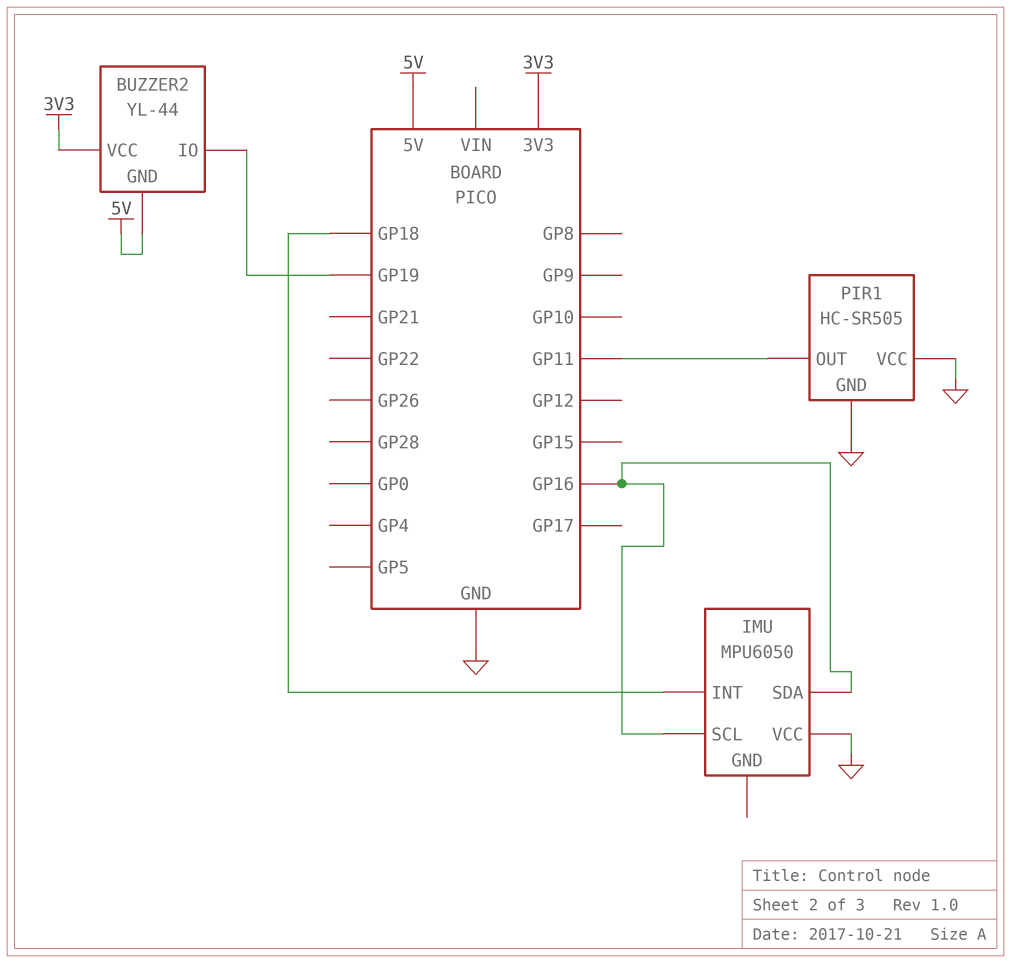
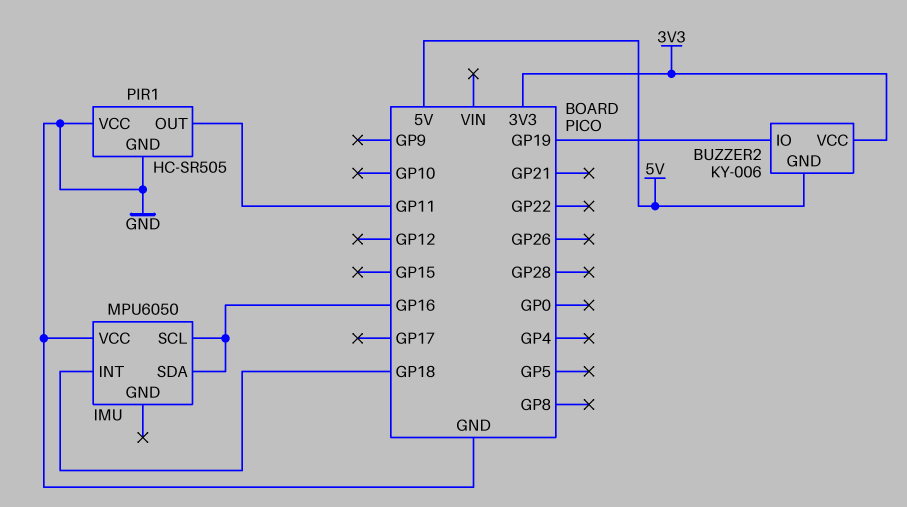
BUZZER2: YL-44 -> KY-006

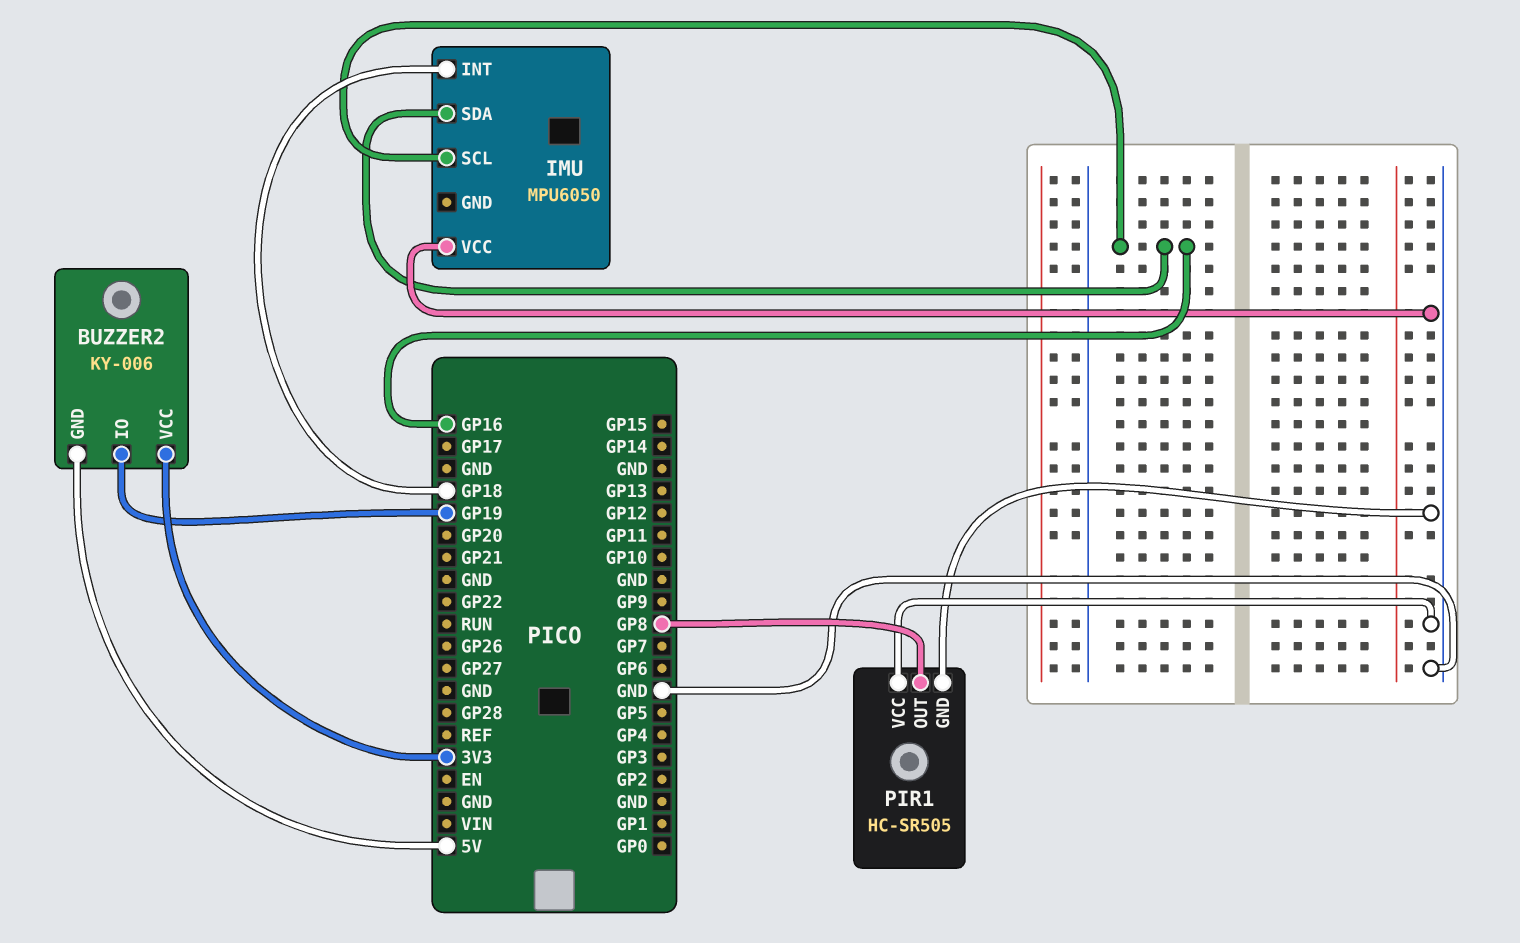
PIR1 pin OUT: GP11 -> GP8

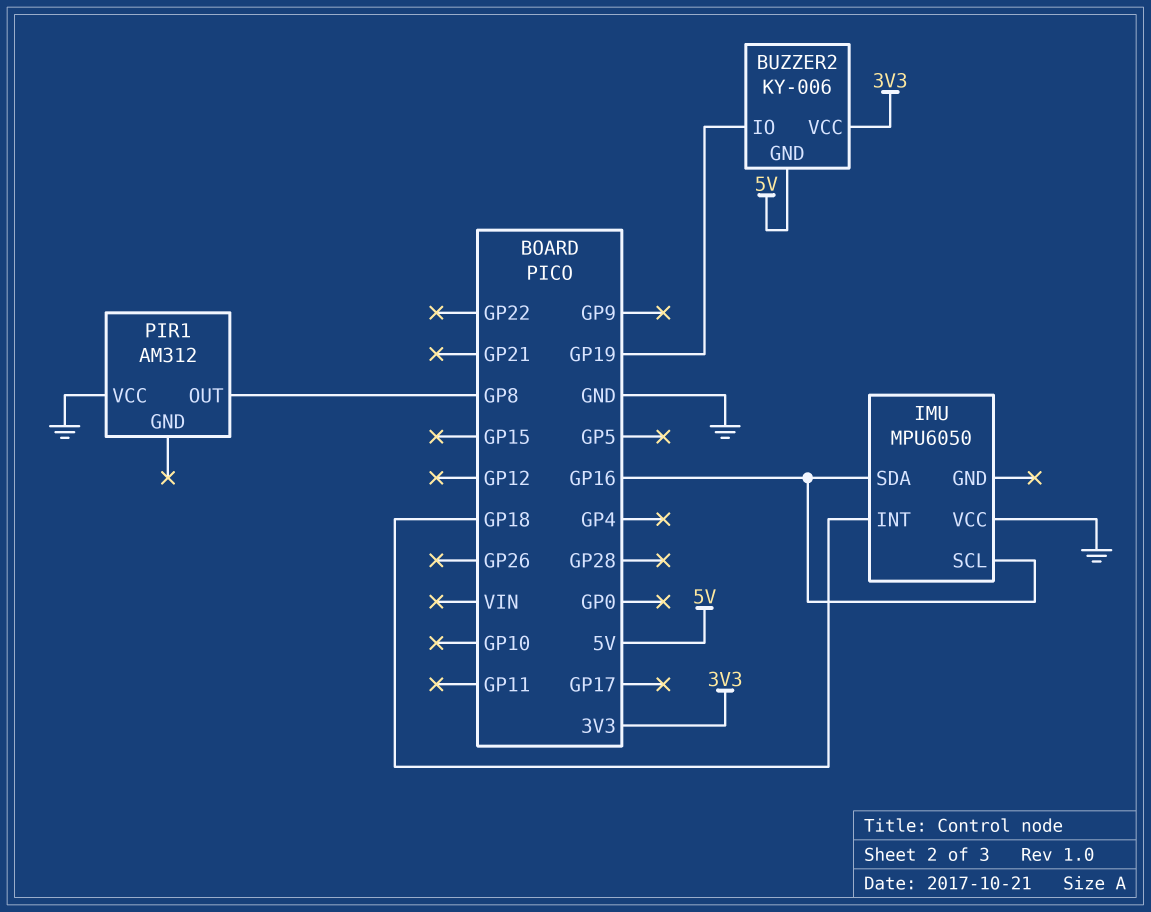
PIR1: HC-SR505 -> AM312
PIR1 pin GND: GND -> none

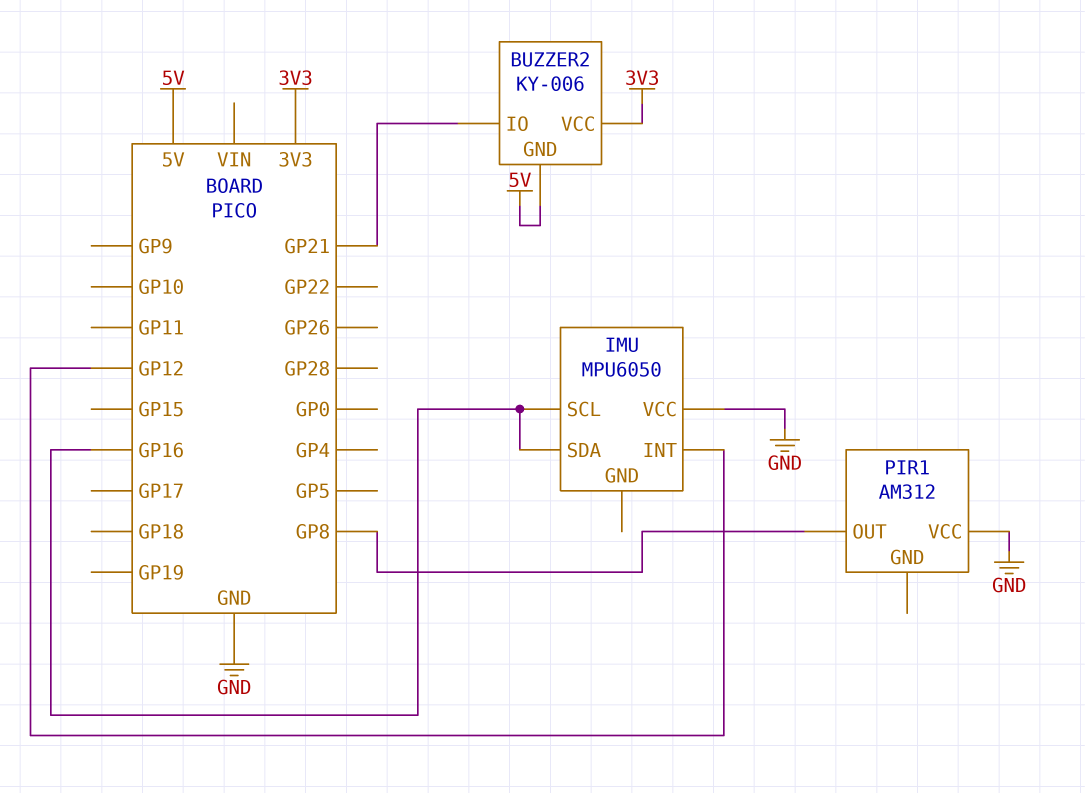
BUZZER2 pin IO: GP19 -> GP21
IMU pin INT: GP18 -> GP12

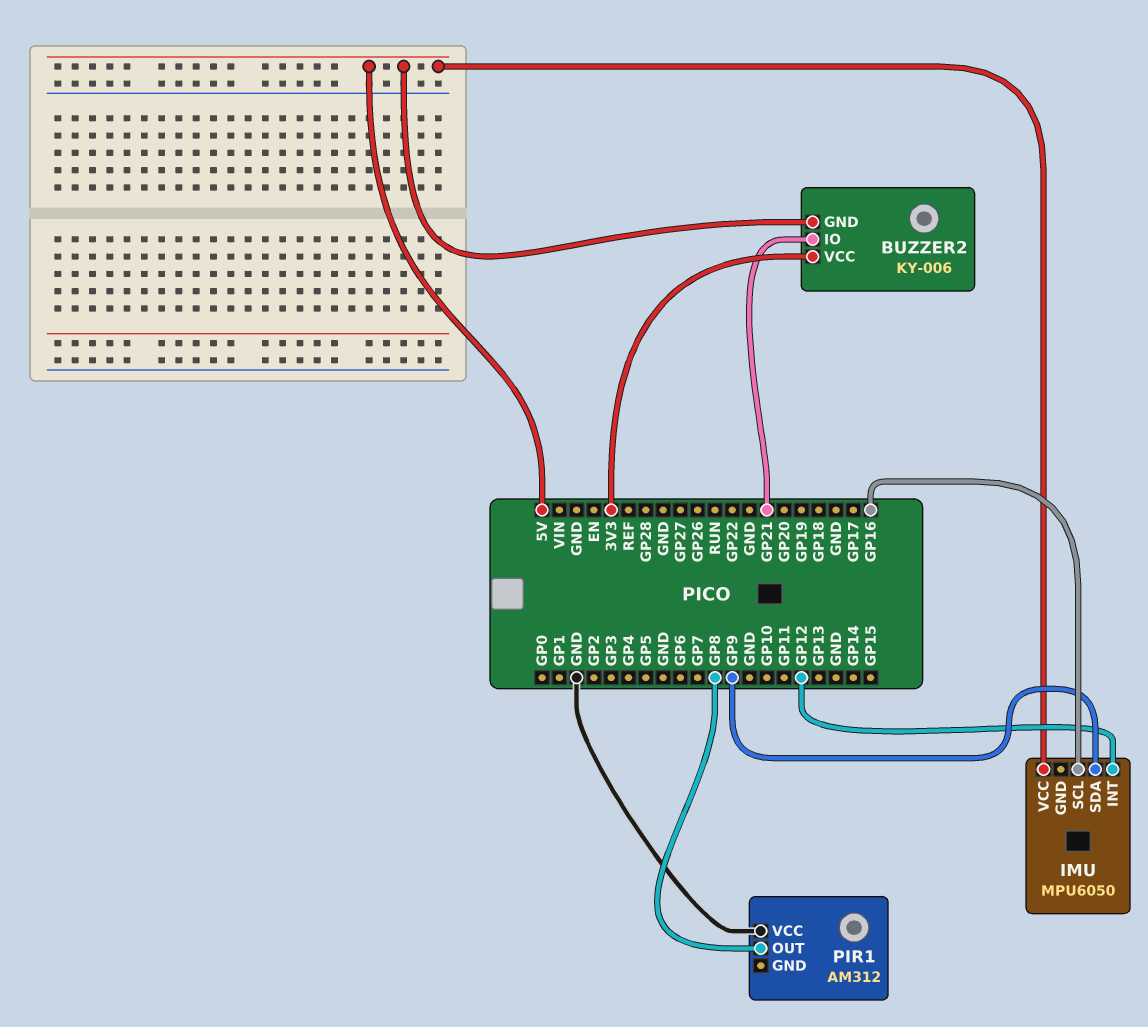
IMU pin SDA: GP16 -> GP9
IMU pin VCC: GND -> 5V

